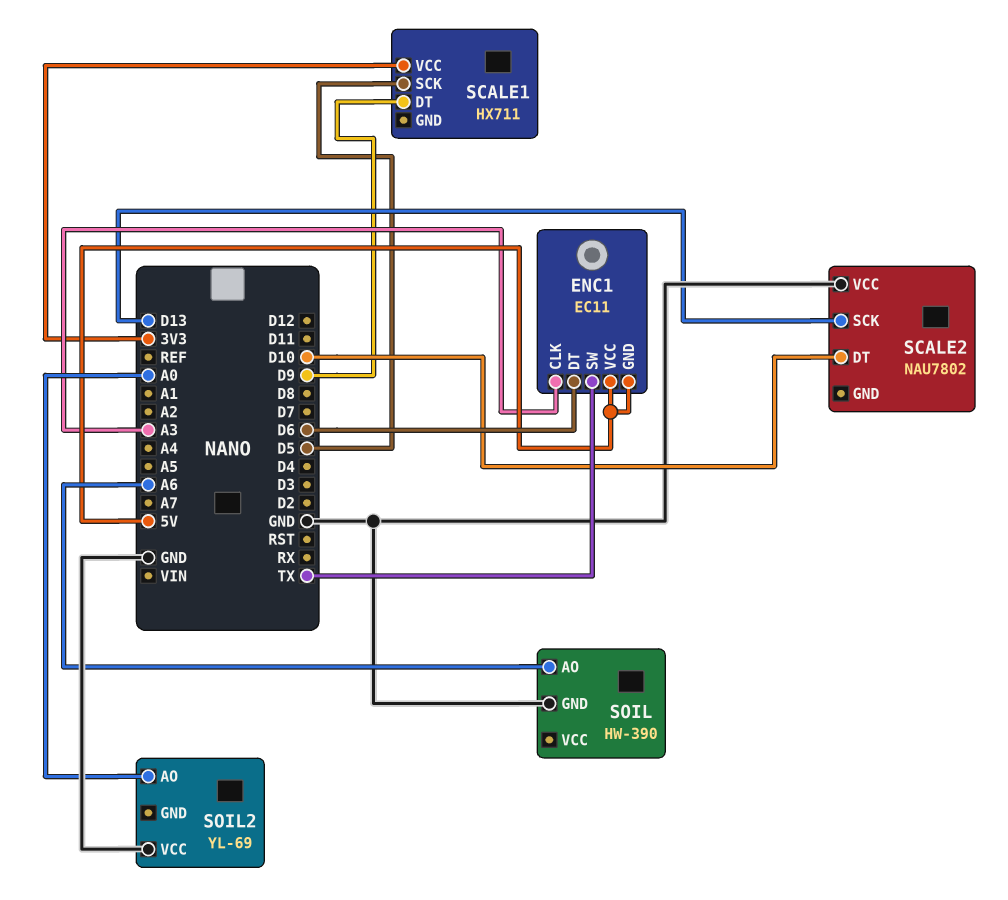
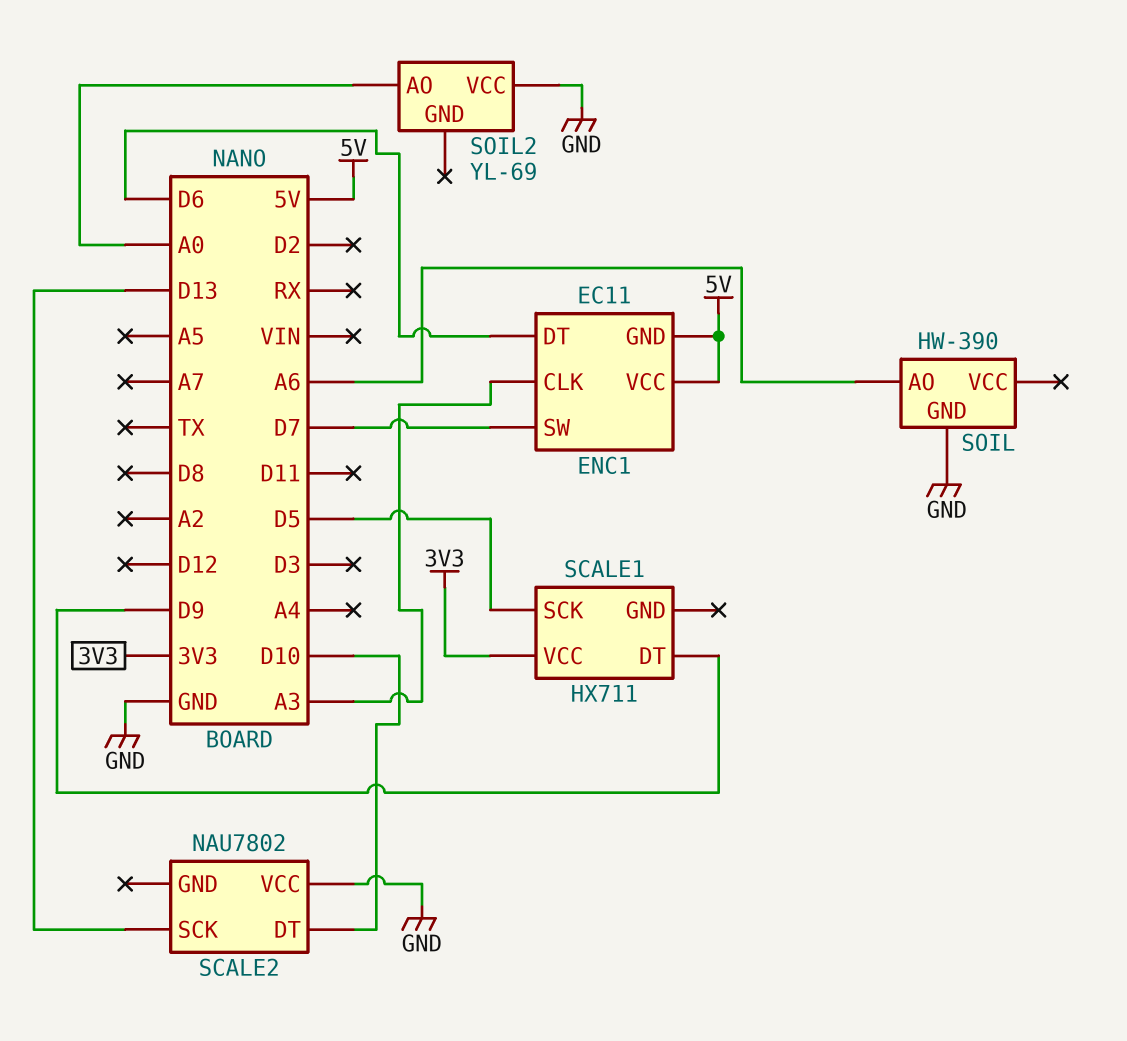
ENC1 pin SW: TX -> D7

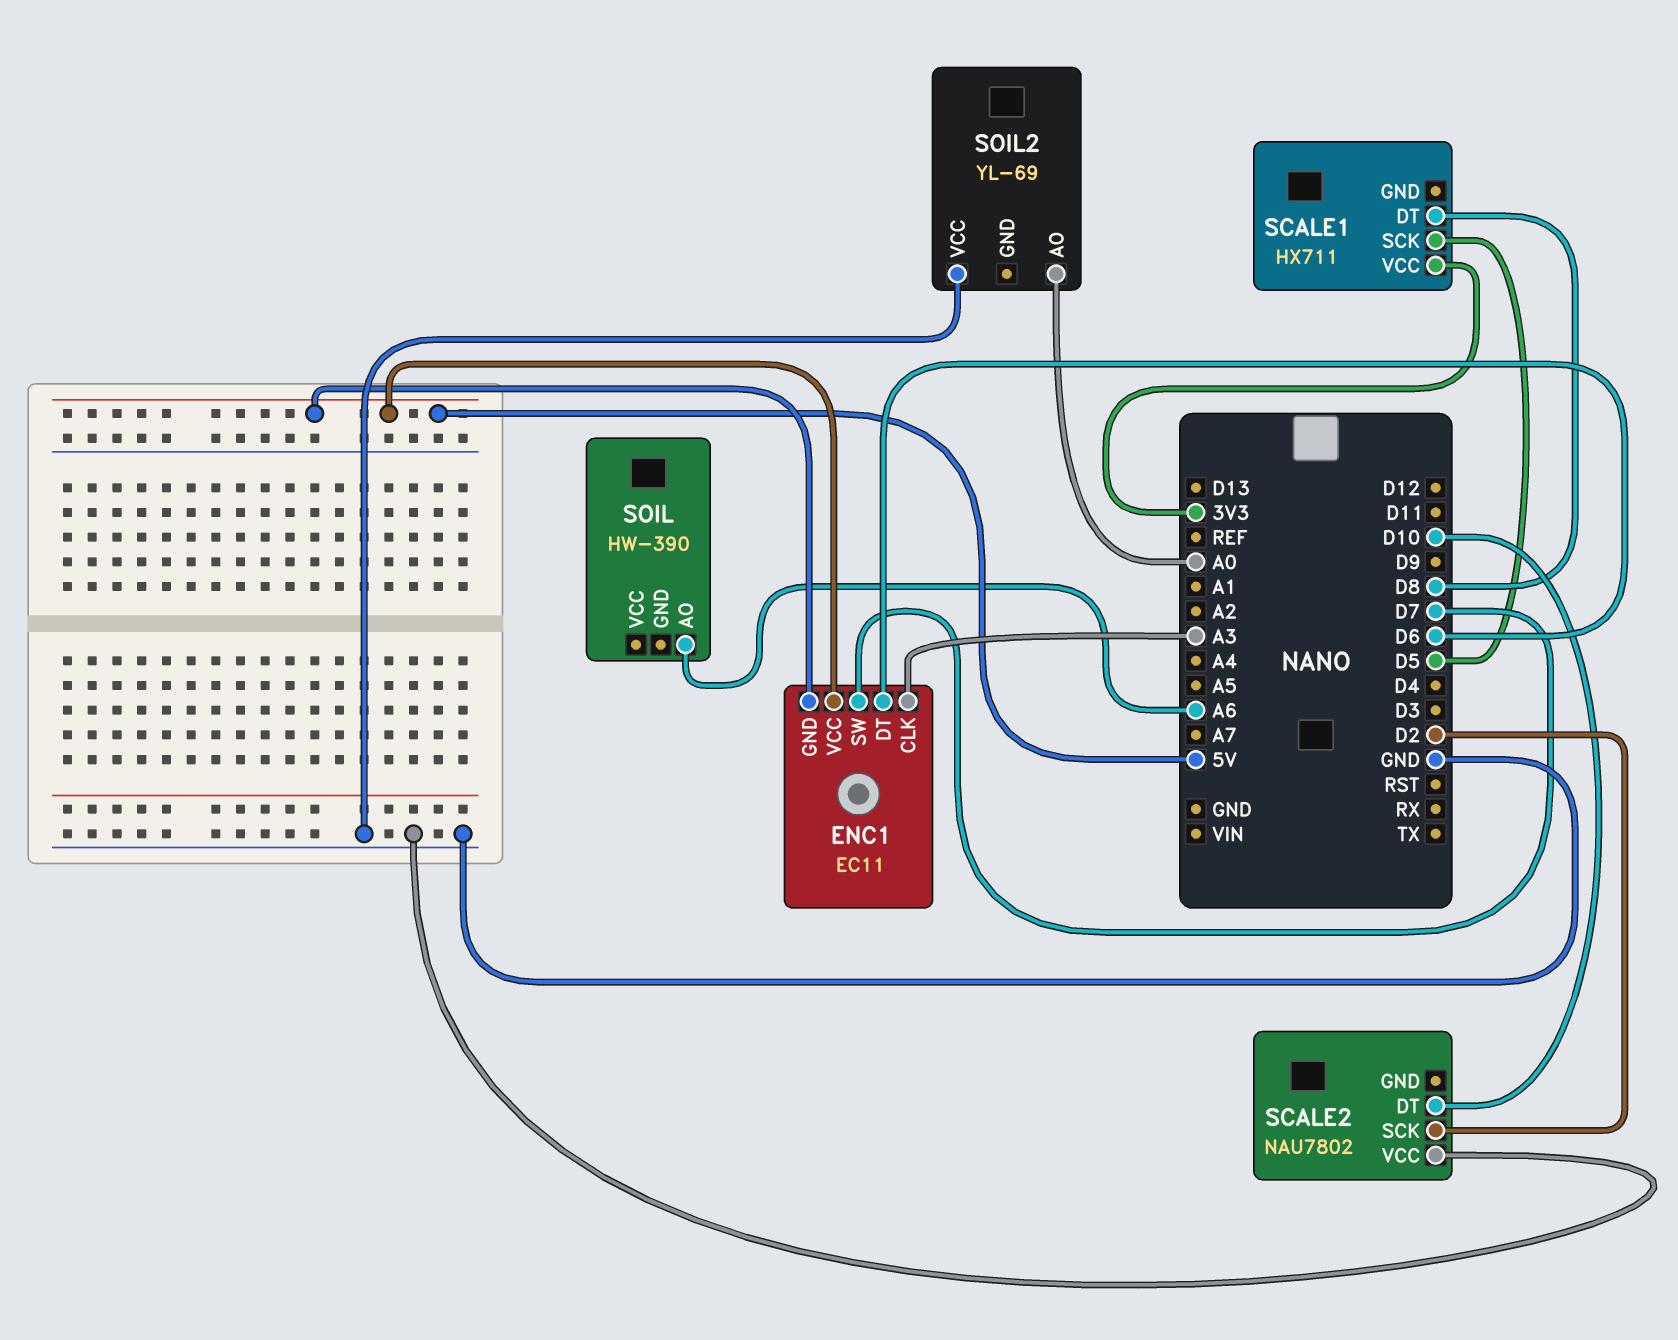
SCALE1 pin DT: D9 -> D8
SCALE2 pin SCK: D13 -> D2
SOIL pin GND: GND -> none

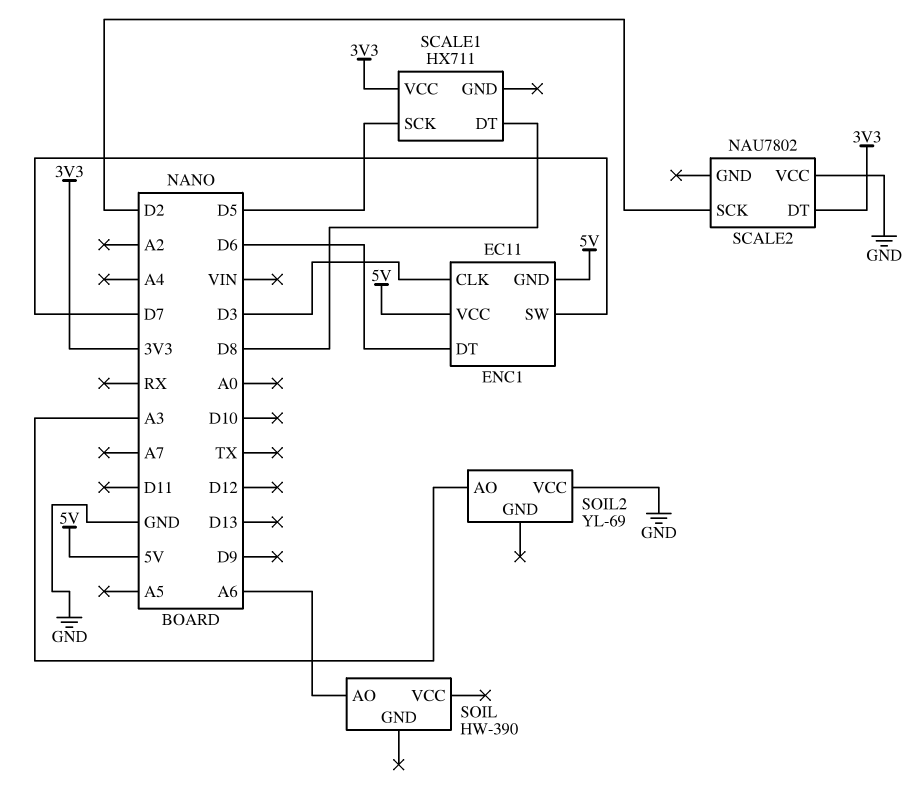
ENC1 pin CLK: A3 -> D3
SCALE2 pin DT: D10 -> 3V3
SOIL2 pin AO: A0 -> A3

